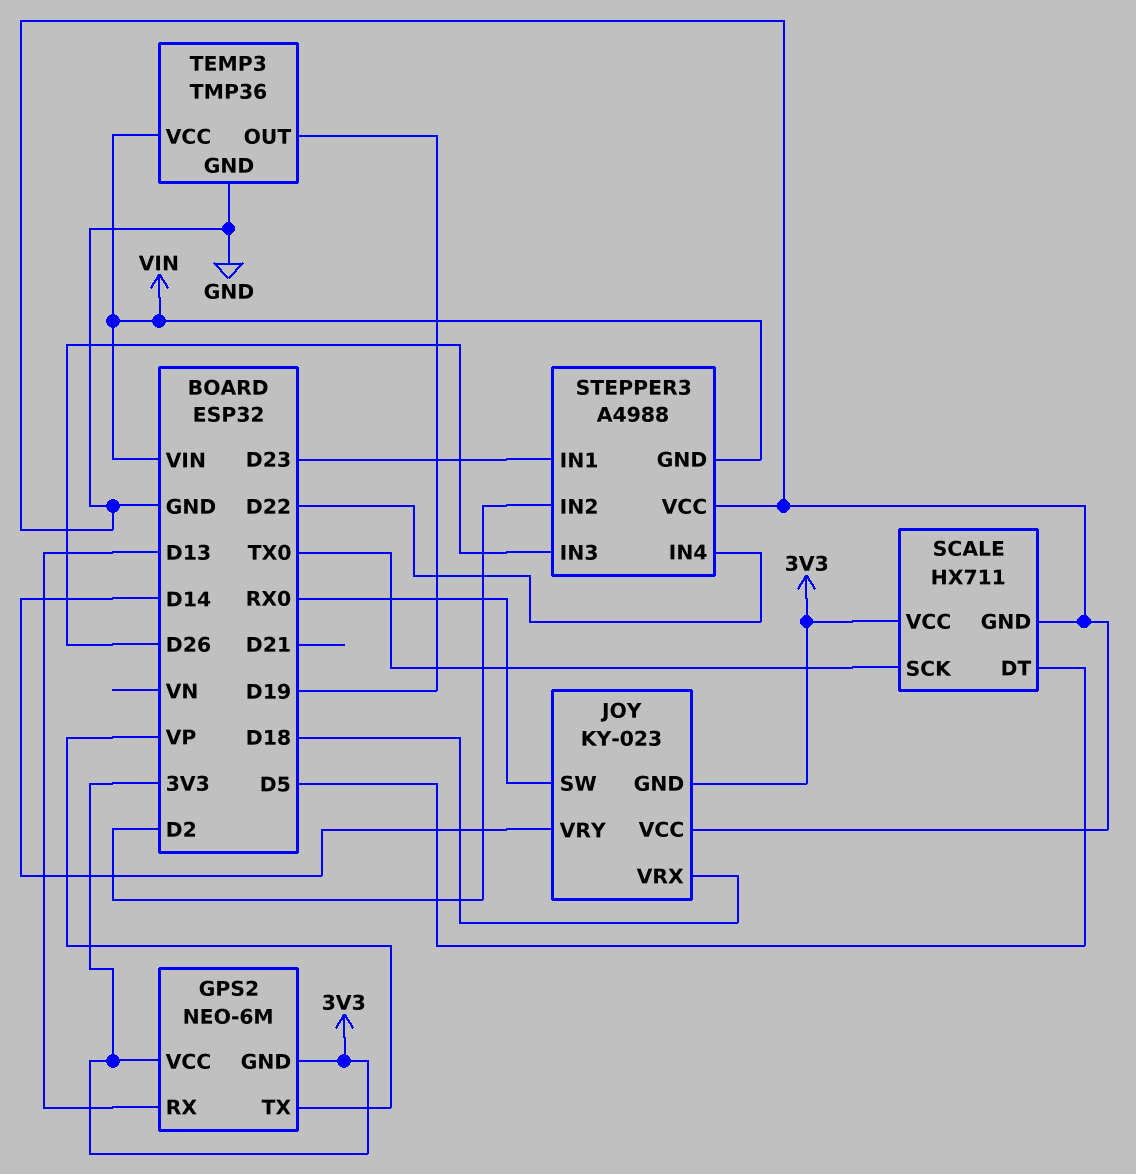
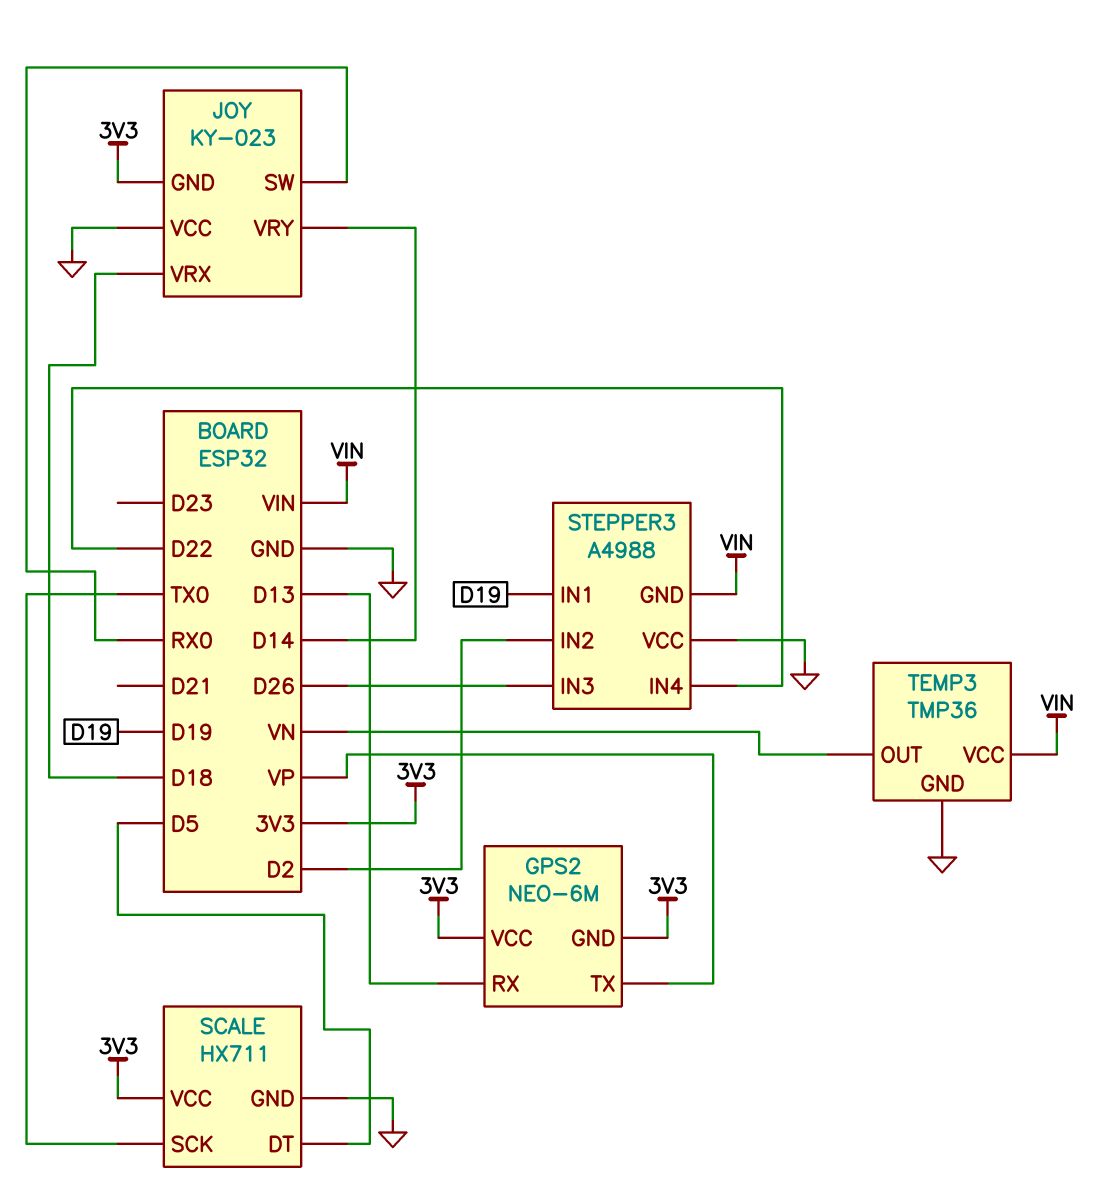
STEPPER3 pin IN1: D23 -> D19
TEMP3 pin OUT: D19 -> VN

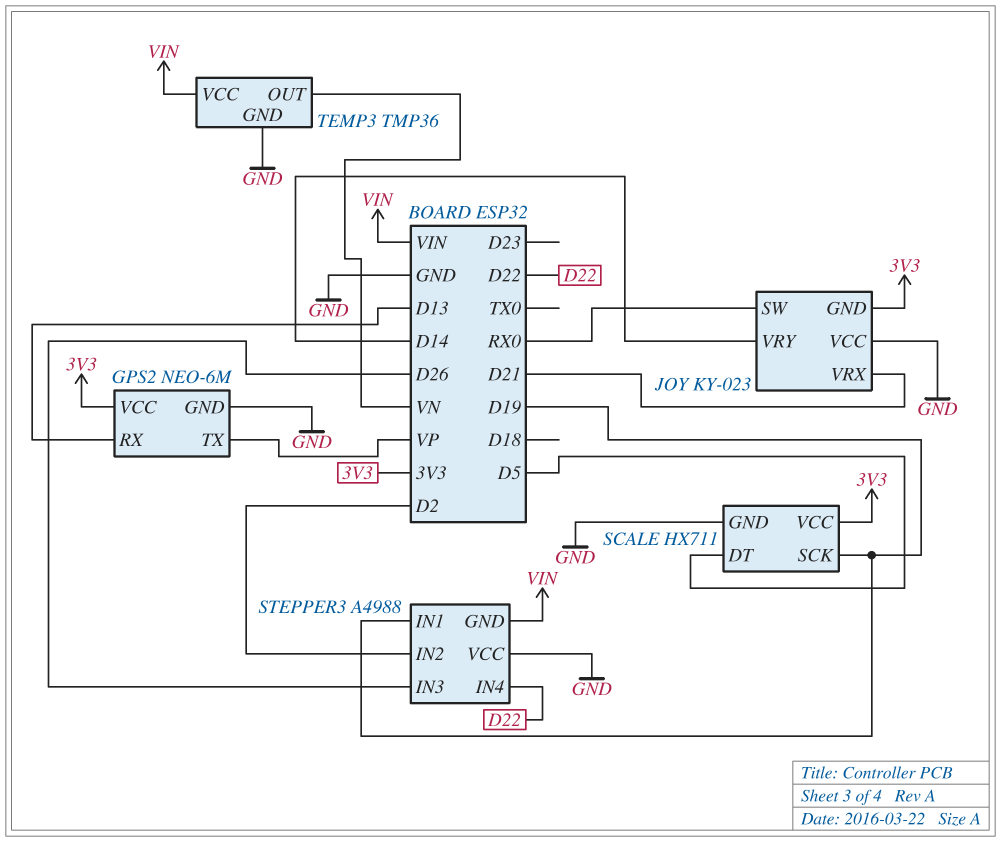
GPS2 pin GND: 3V3 -> GND
JOY pin VRX: D18 -> D21
SCALE pin SCK: TX0 -> D19

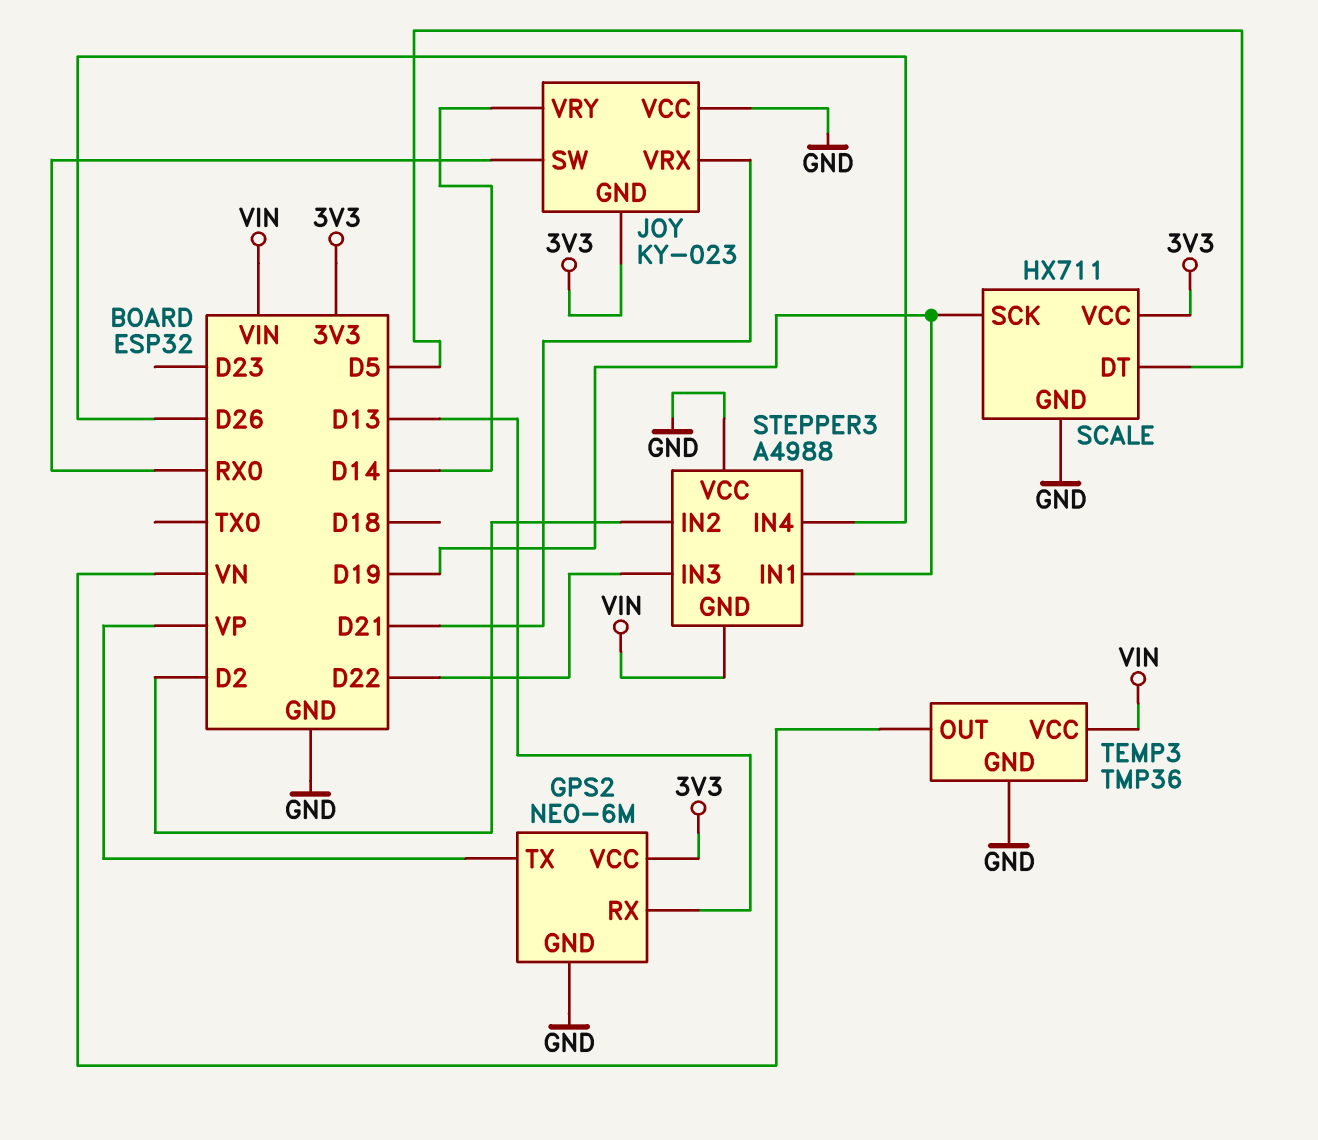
STEPPER3 pin IN3: D26 -> D22
STEPPER3 pin IN4: D22 -> D26

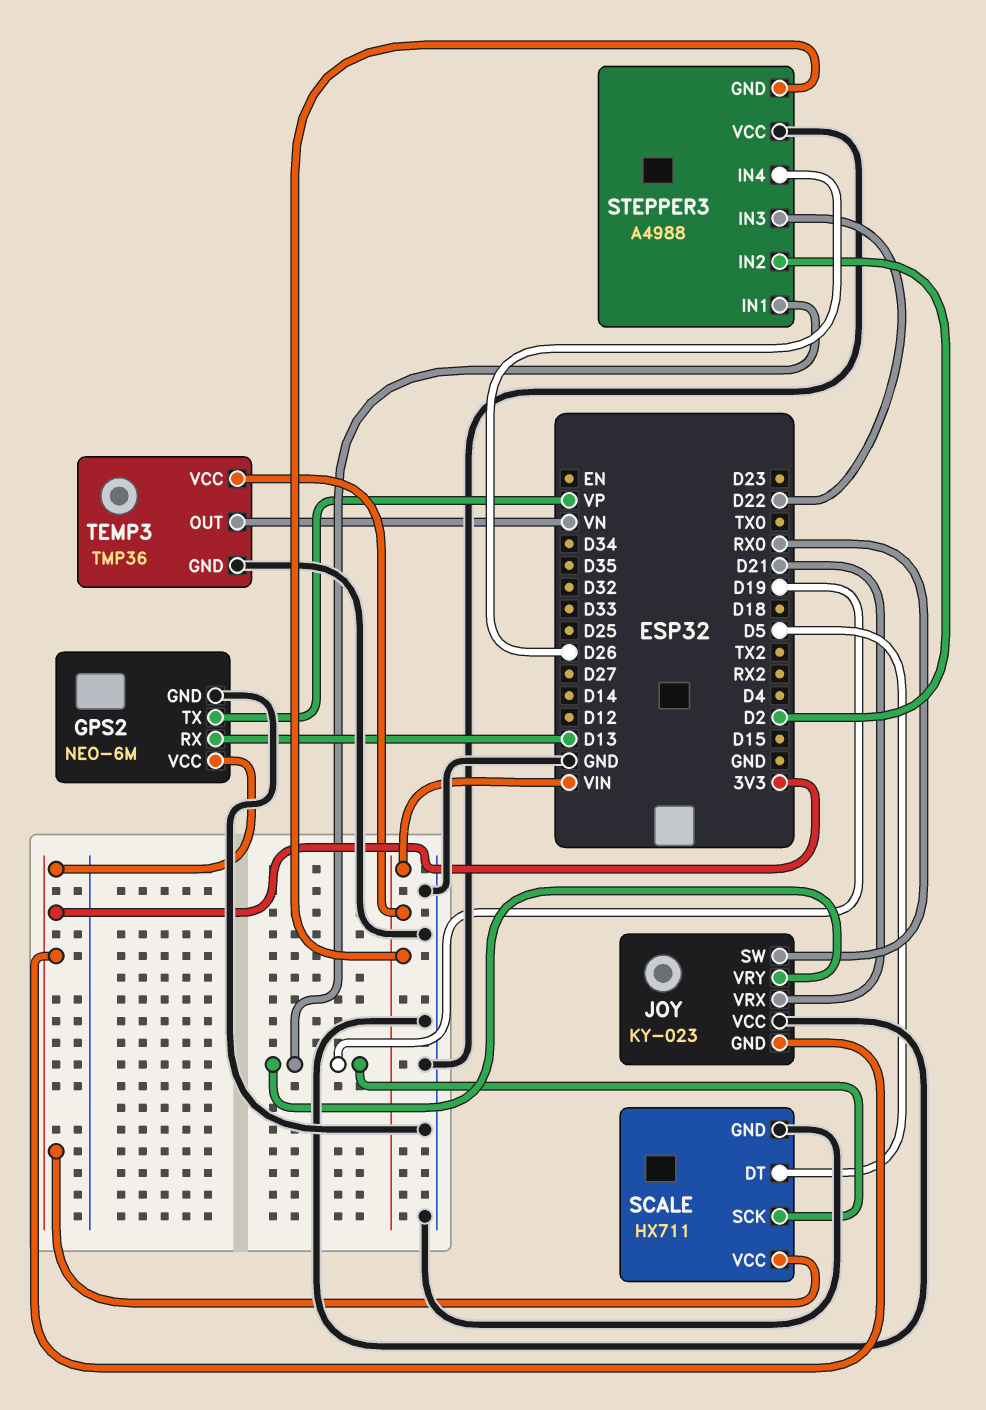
JOY pin VRY: D14 -> D19

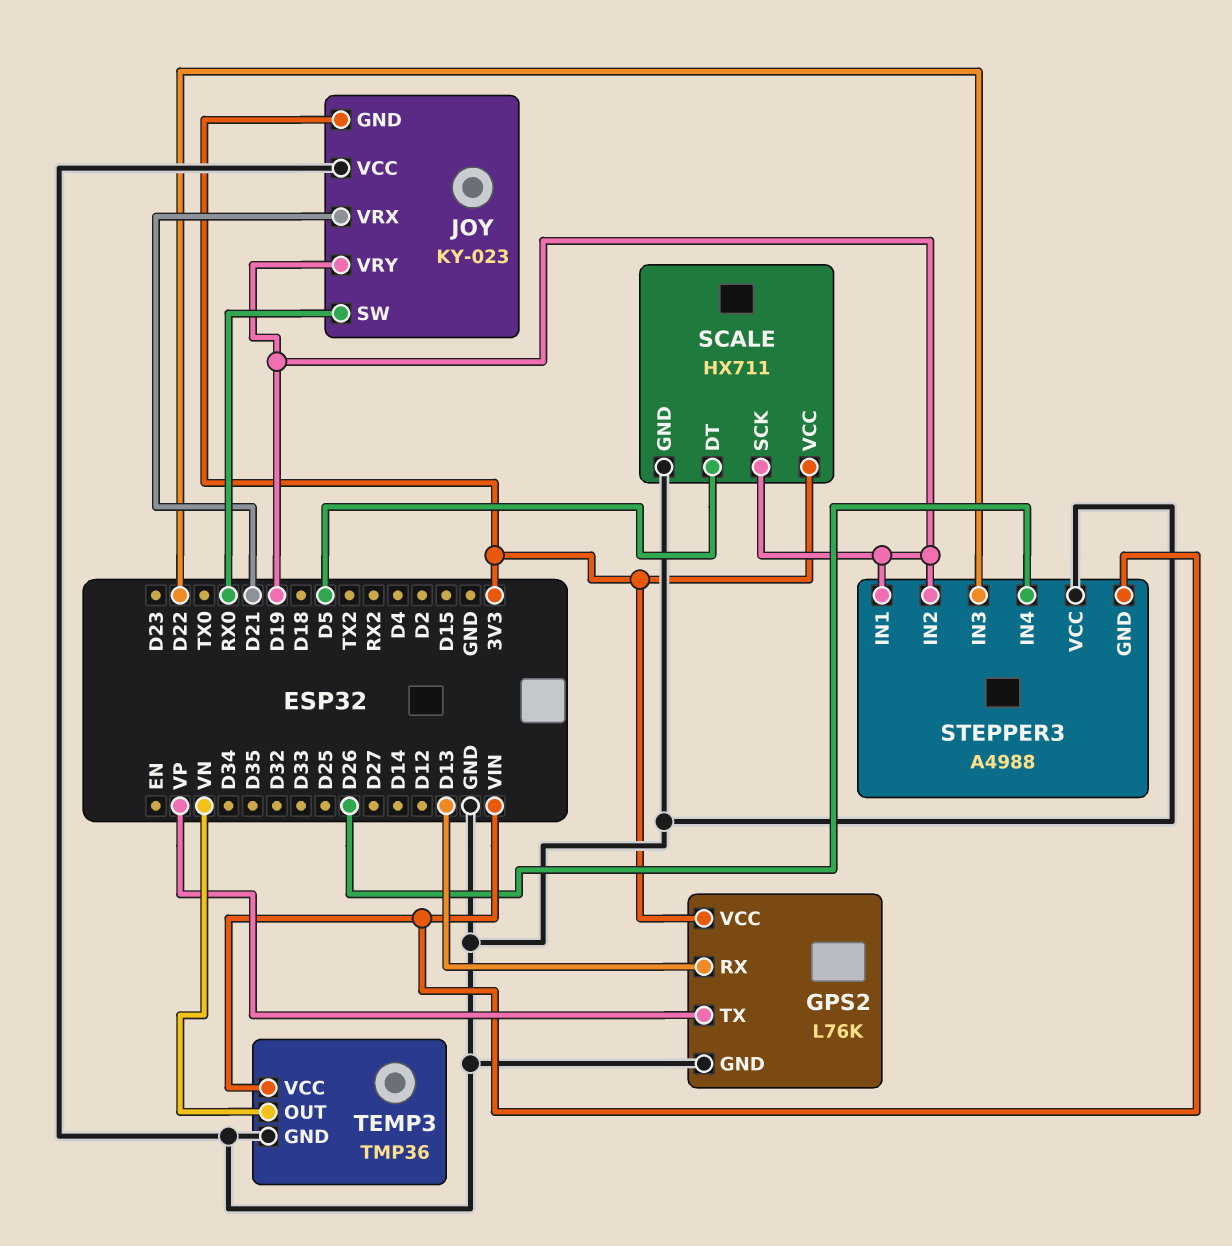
GPS2: NEO-6M -> L76K
STEPPER3 pin IN2: D2 -> D19

